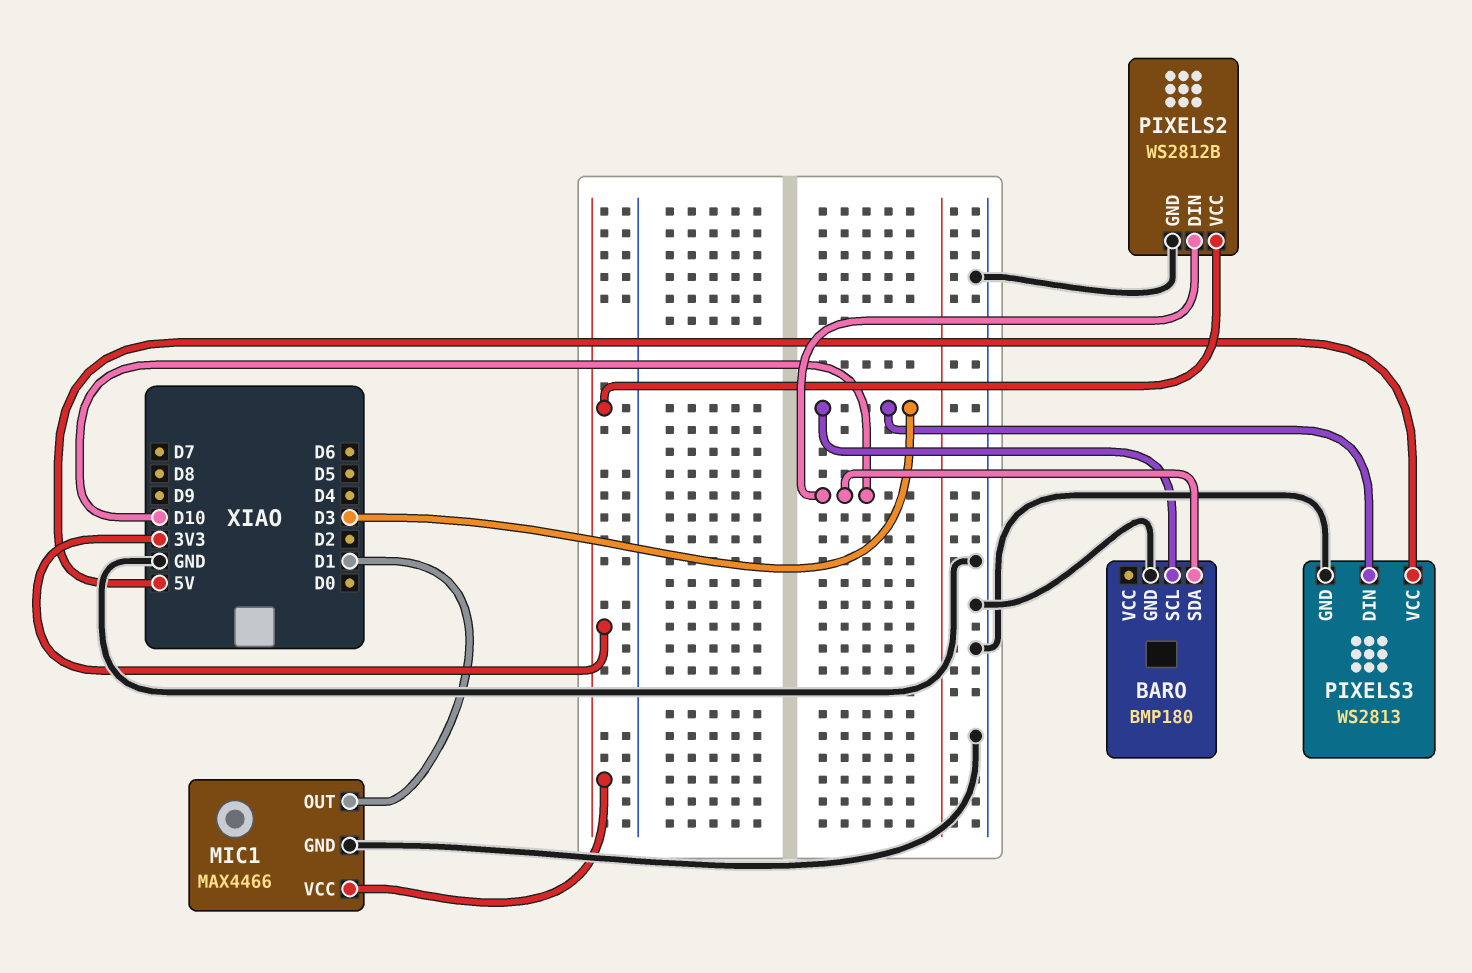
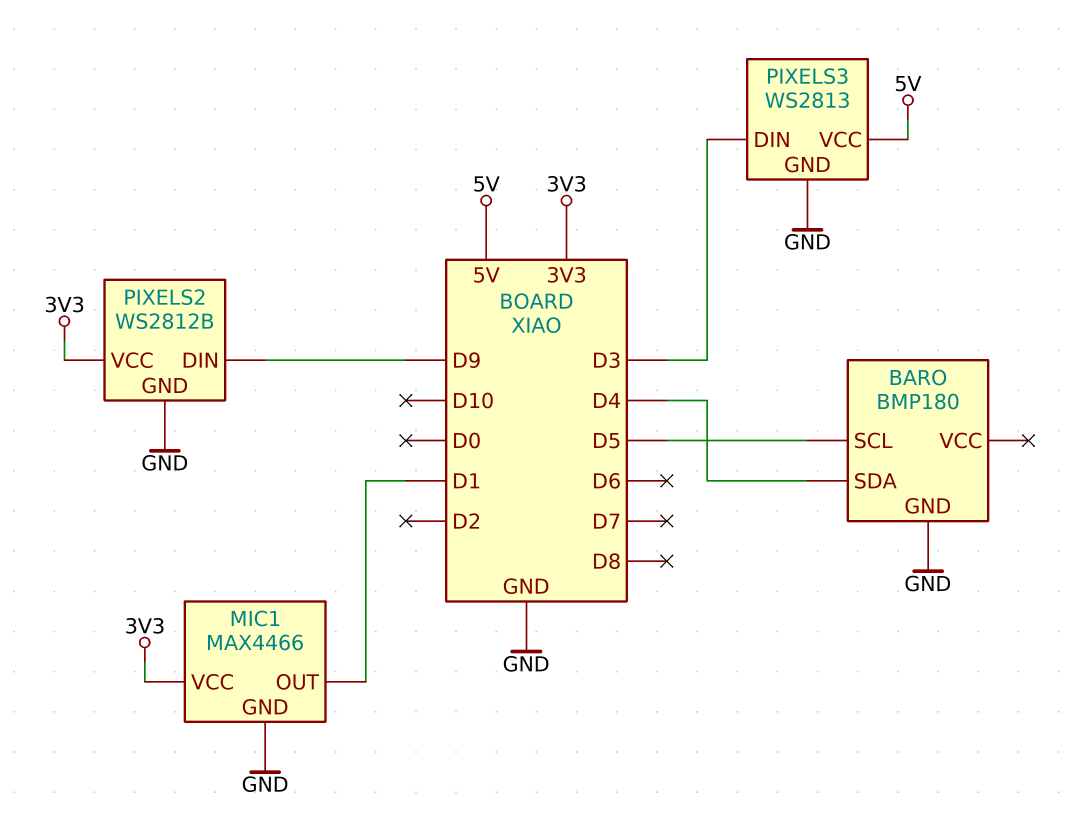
BARO pin SCL: D3 -> D5
BARO pin SDA: D10 -> D4
PIXELS2 pin DIN: D10 -> D9

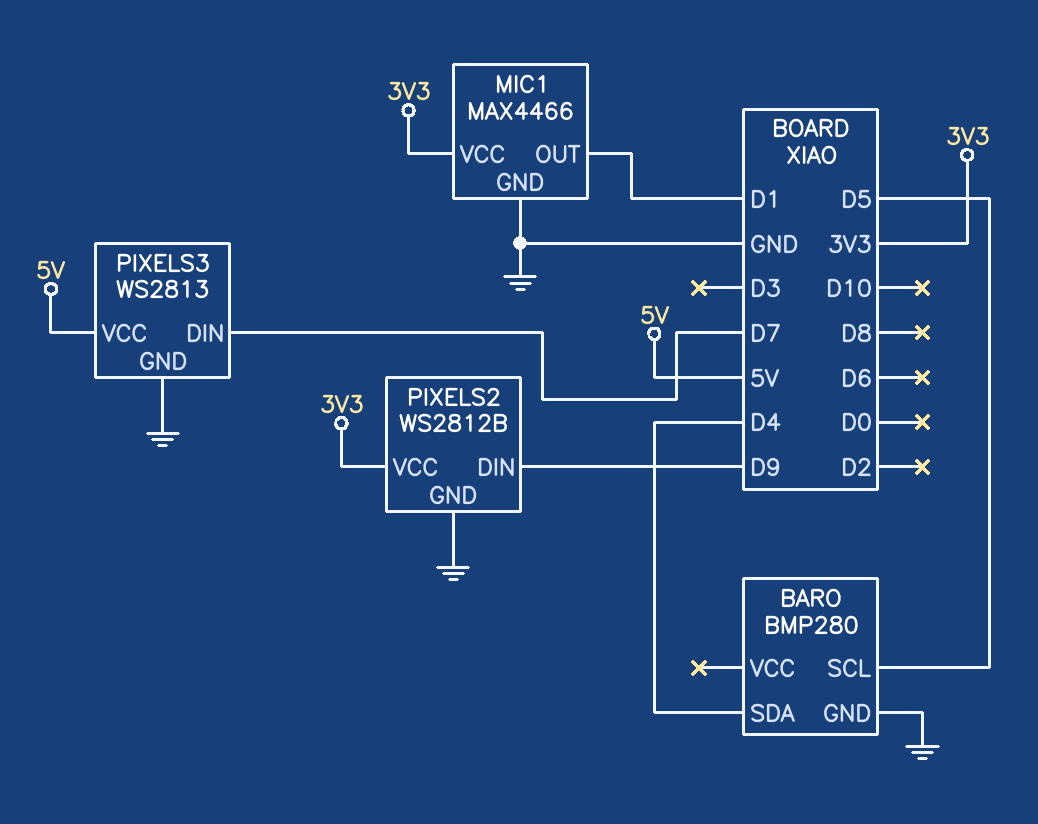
BARO: BMP180 -> BMP280
PIXELS3 pin DIN: D3 -> D7

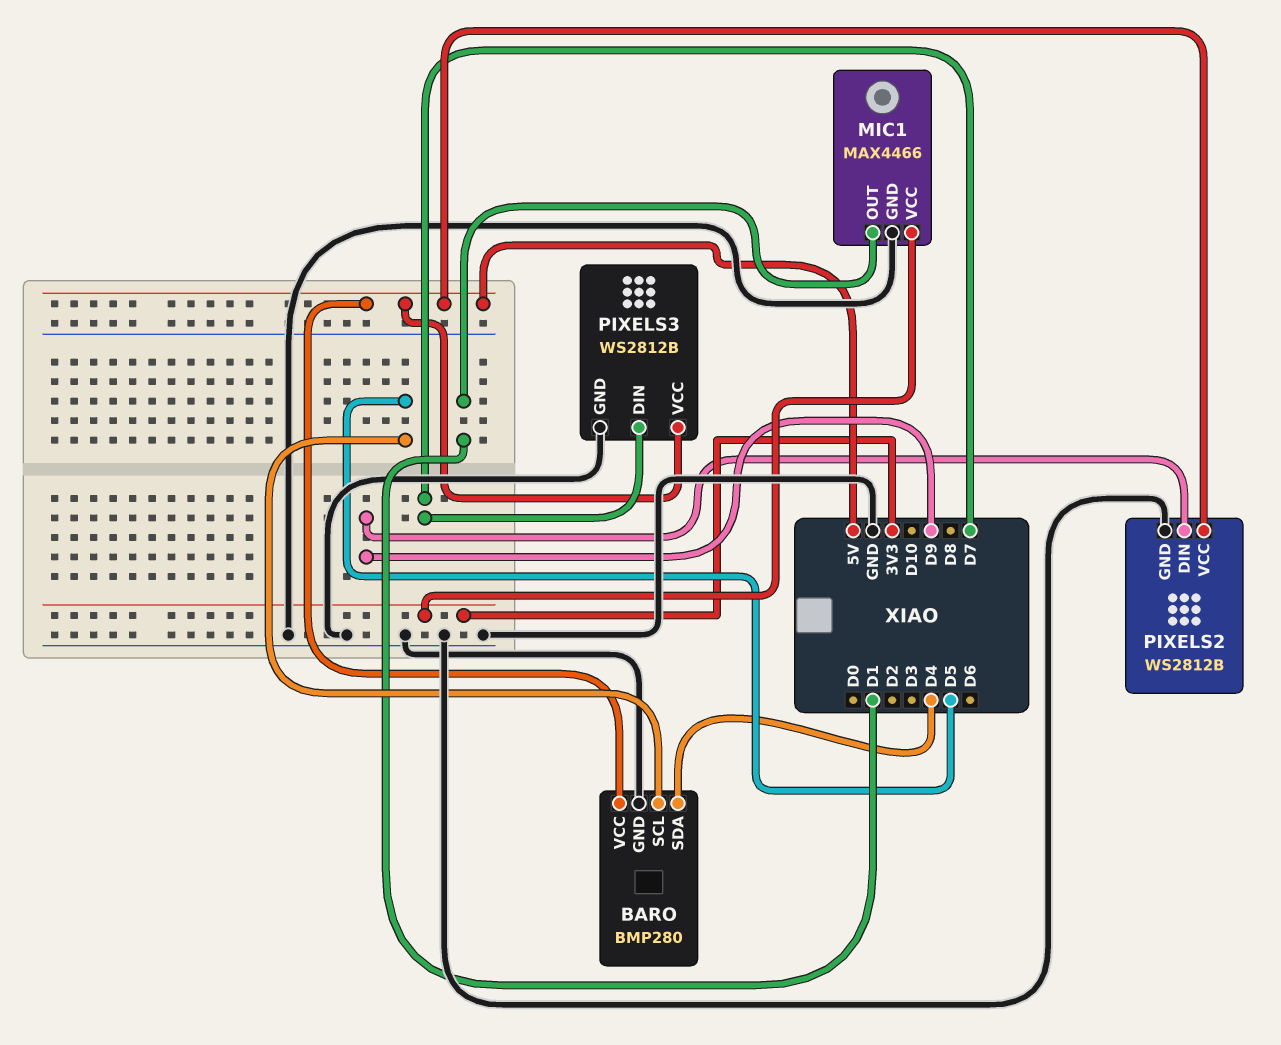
BARO pin VCC: none -> 5V
PIXELS2 pin VCC: 3V3 -> 5V
PIXELS3: WS2813 -> WS2812B

